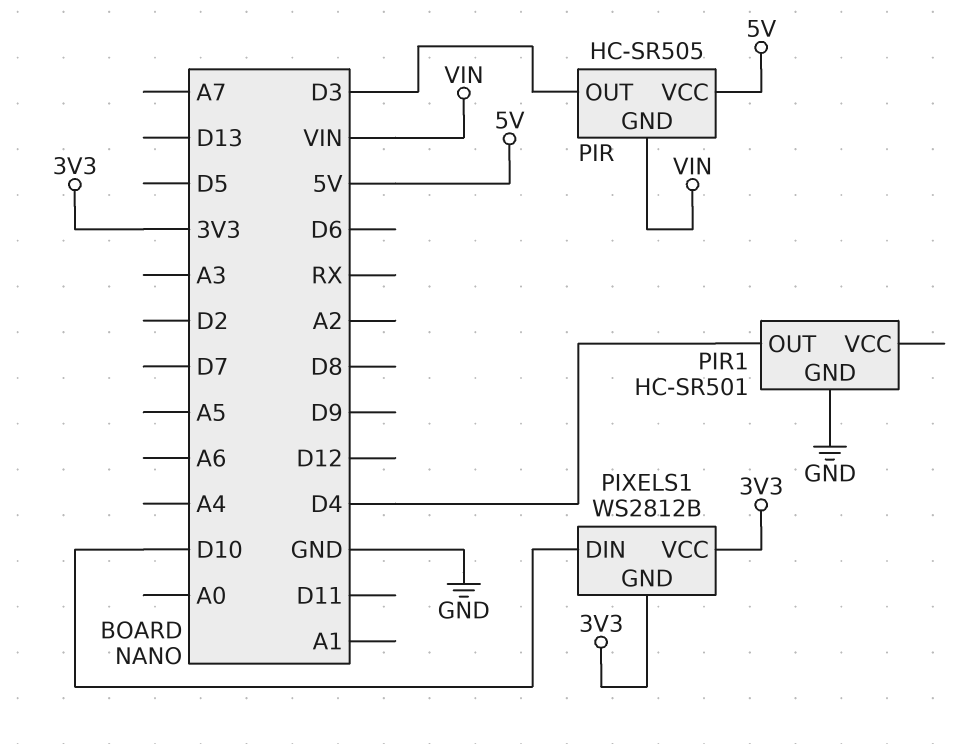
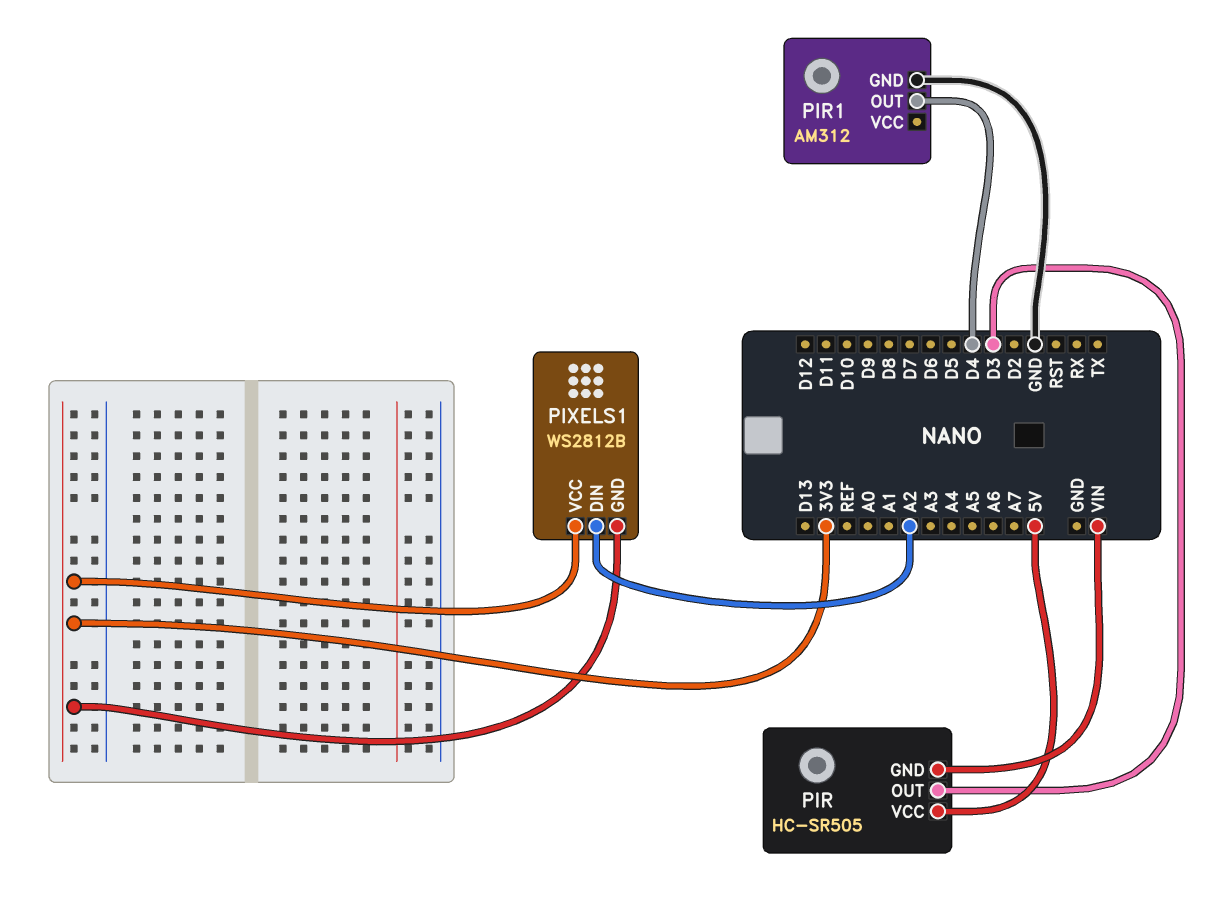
PIR1: HC-SR501 -> AM312
PIXELS1 pin DIN: D10 -> A2

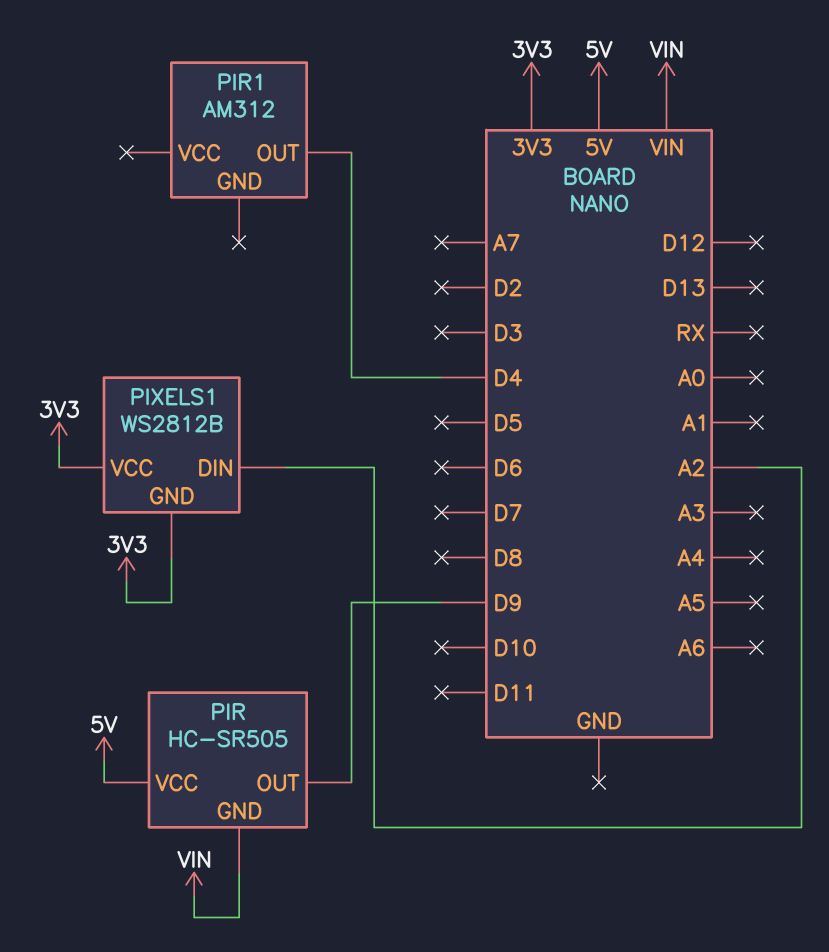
PIR pin OUT: D3 -> D9
PIR1 pin GND: GND -> none

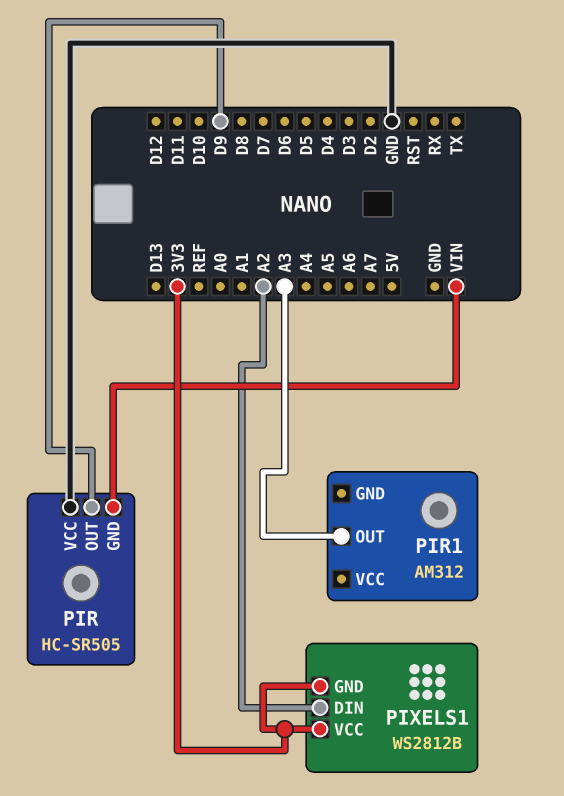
PIR pin VCC: 5V -> GND
PIR1 pin OUT: D4 -> A3

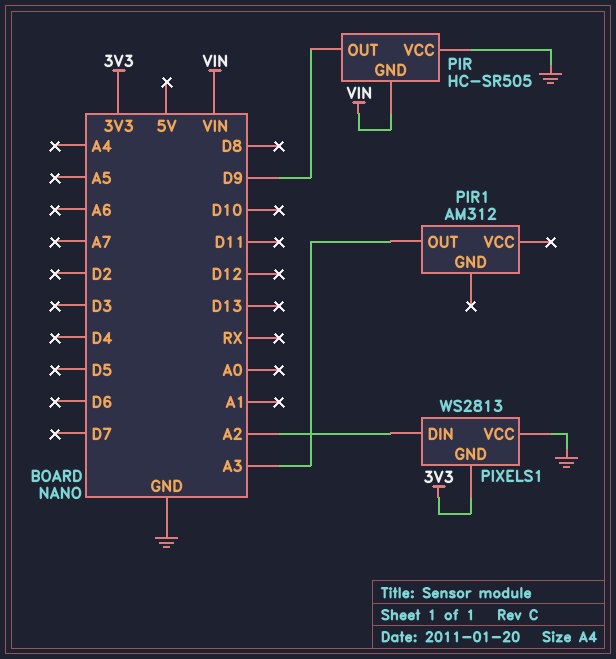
PIXELS1: WS2812B -> WS2813
PIXELS1 pin VCC: 3V3 -> GND

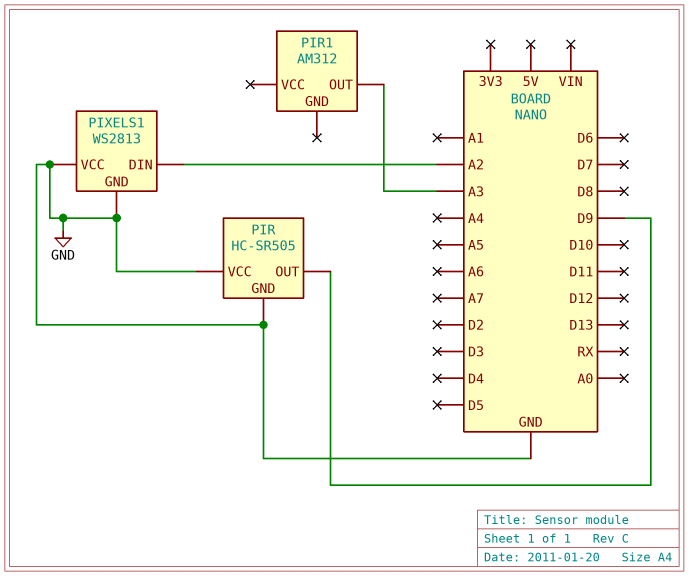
PIR pin GND: VIN -> GND
PIXELS1 pin GND: 3V3 -> GND

